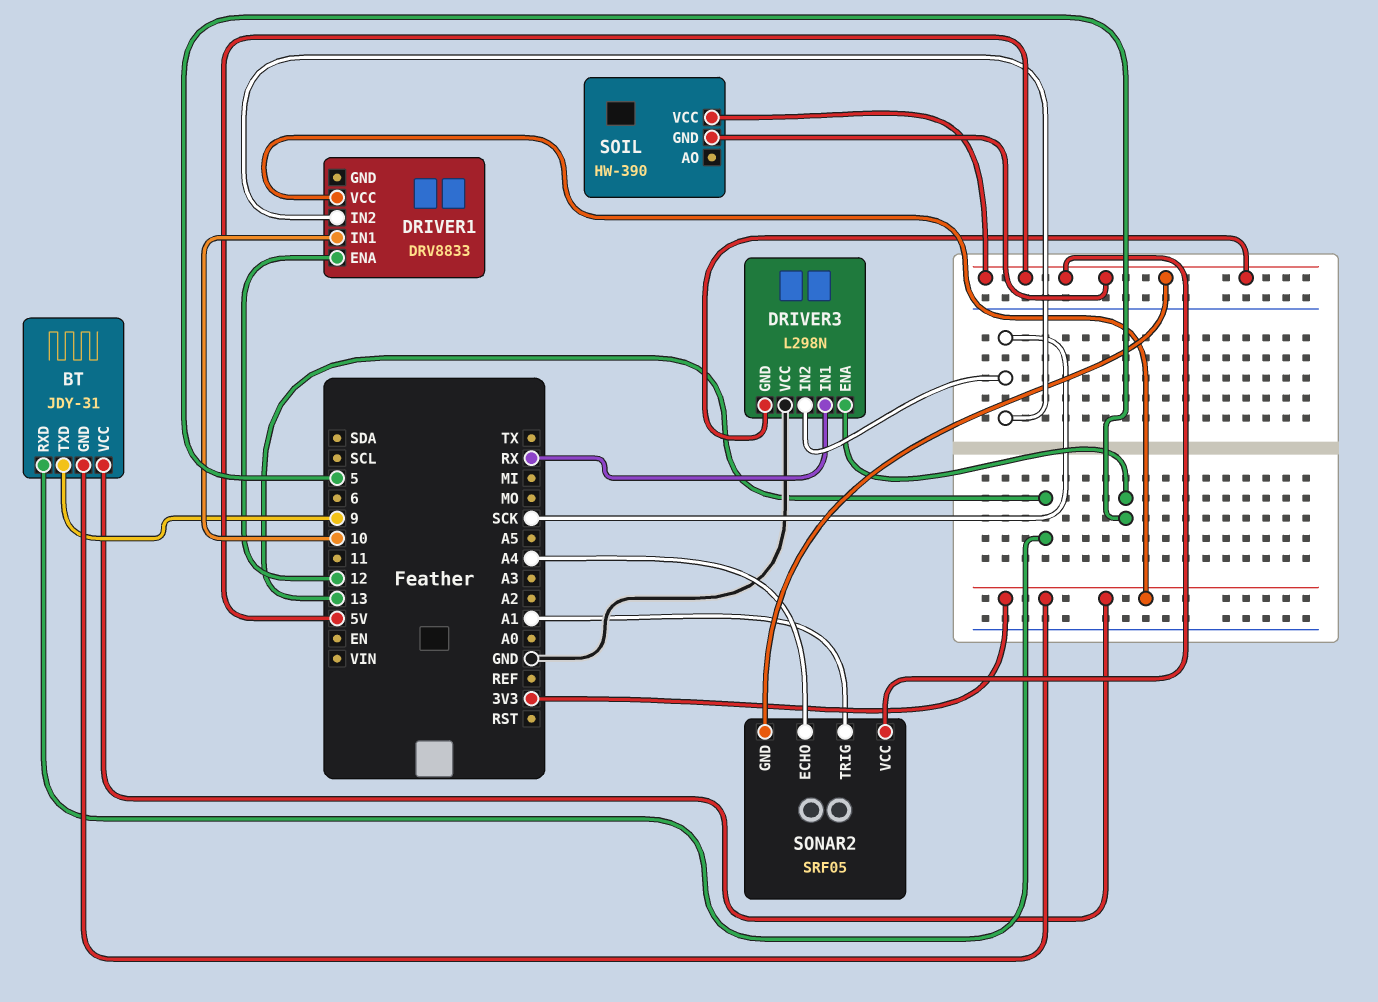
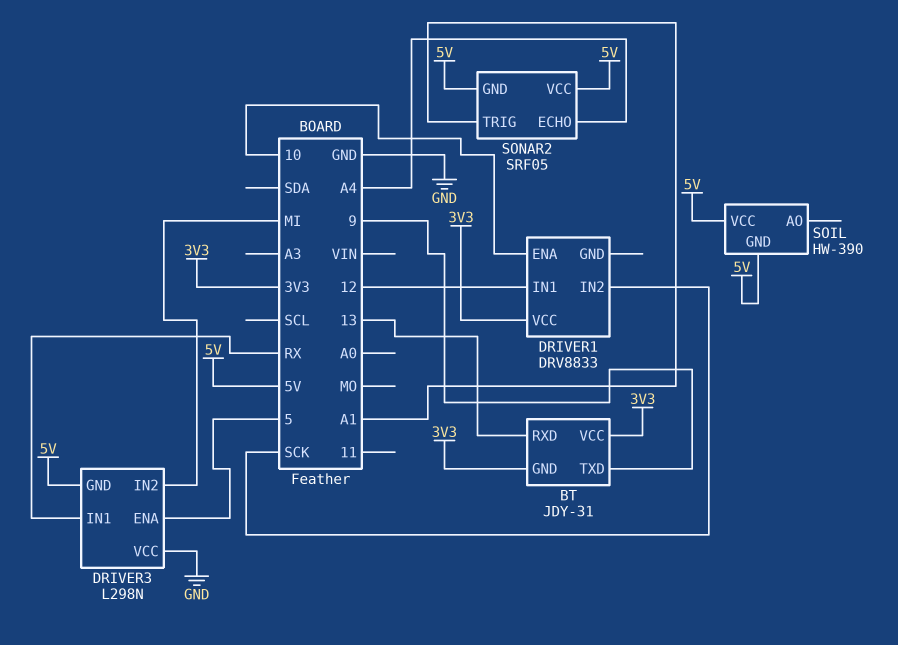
DRIVER1 pin ENA: 12 -> 10
DRIVER1 pin IN1: 10 -> 12
DRIVER3 pin IN2: SCK -> MI

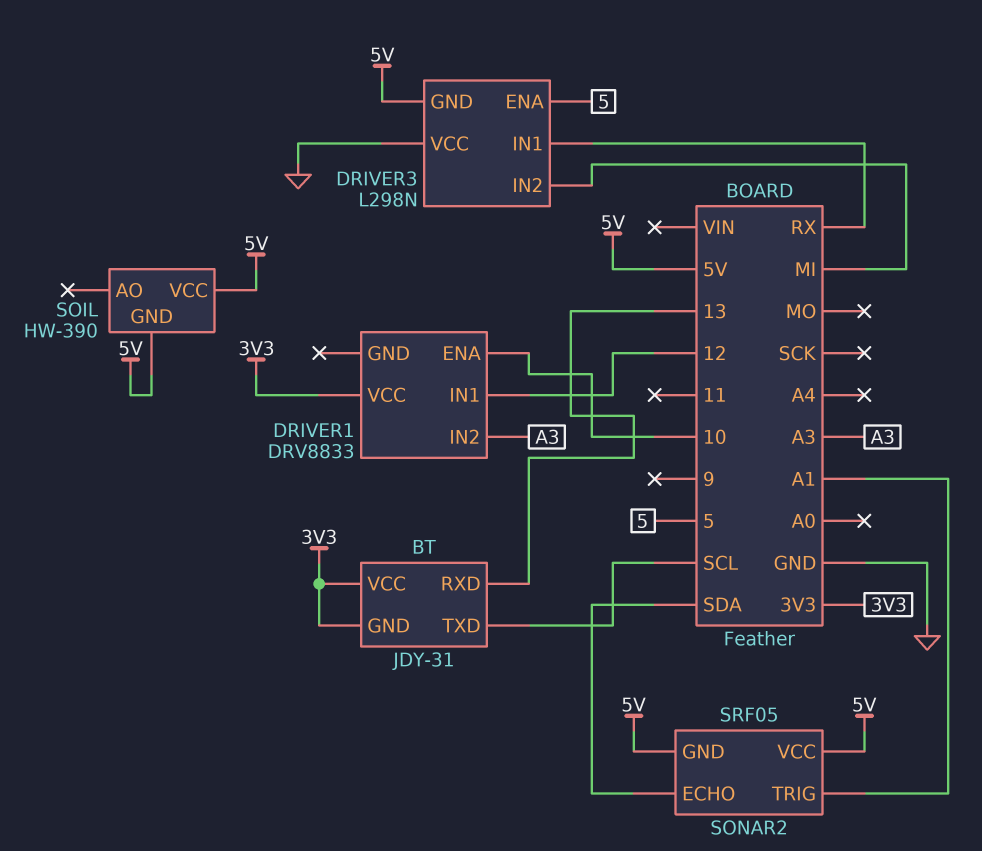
BT pin TXD: 9 -> SCL
DRIVER1 pin IN2: SCK -> A3
SONAR2 pin ECHO: A4 -> SDA

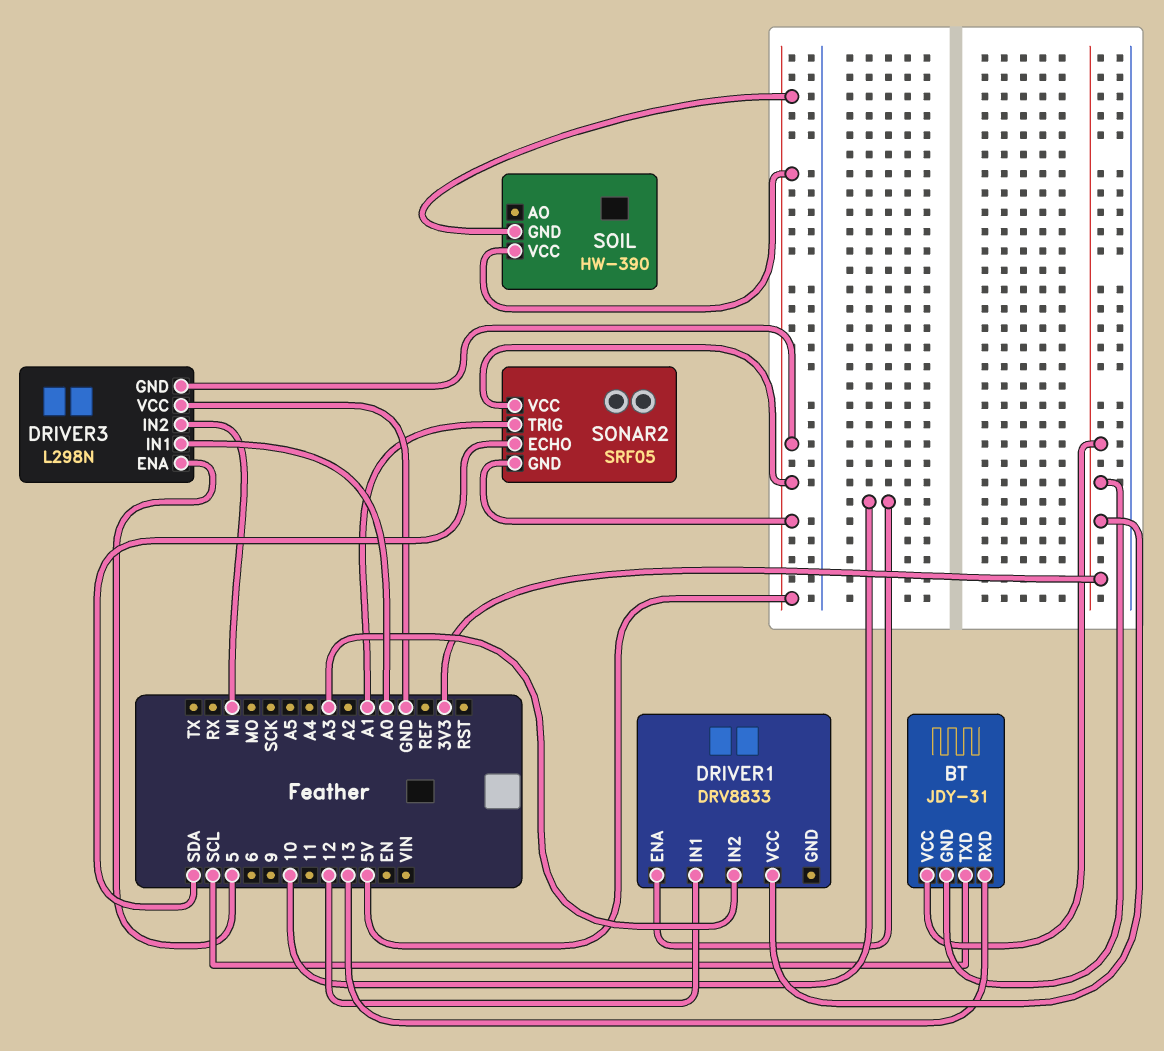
DRIVER3 pin IN1: RX -> A0

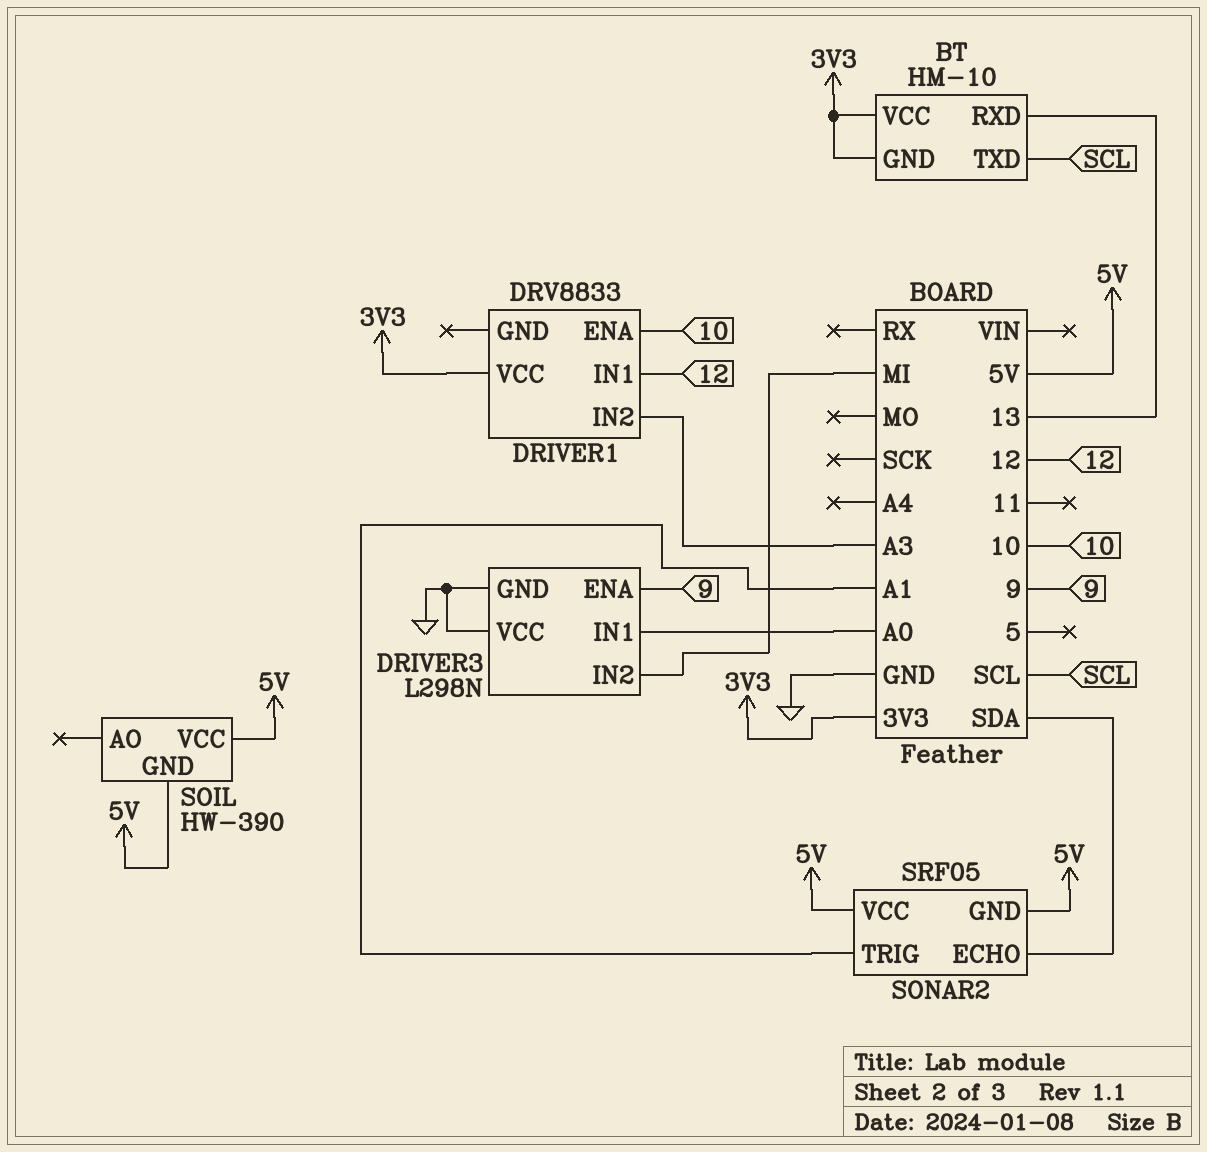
BT: JDY-31 -> HM-10
DRIVER3 pin ENA: 5 -> 9
DRIVER3 pin GND: 5V -> GND

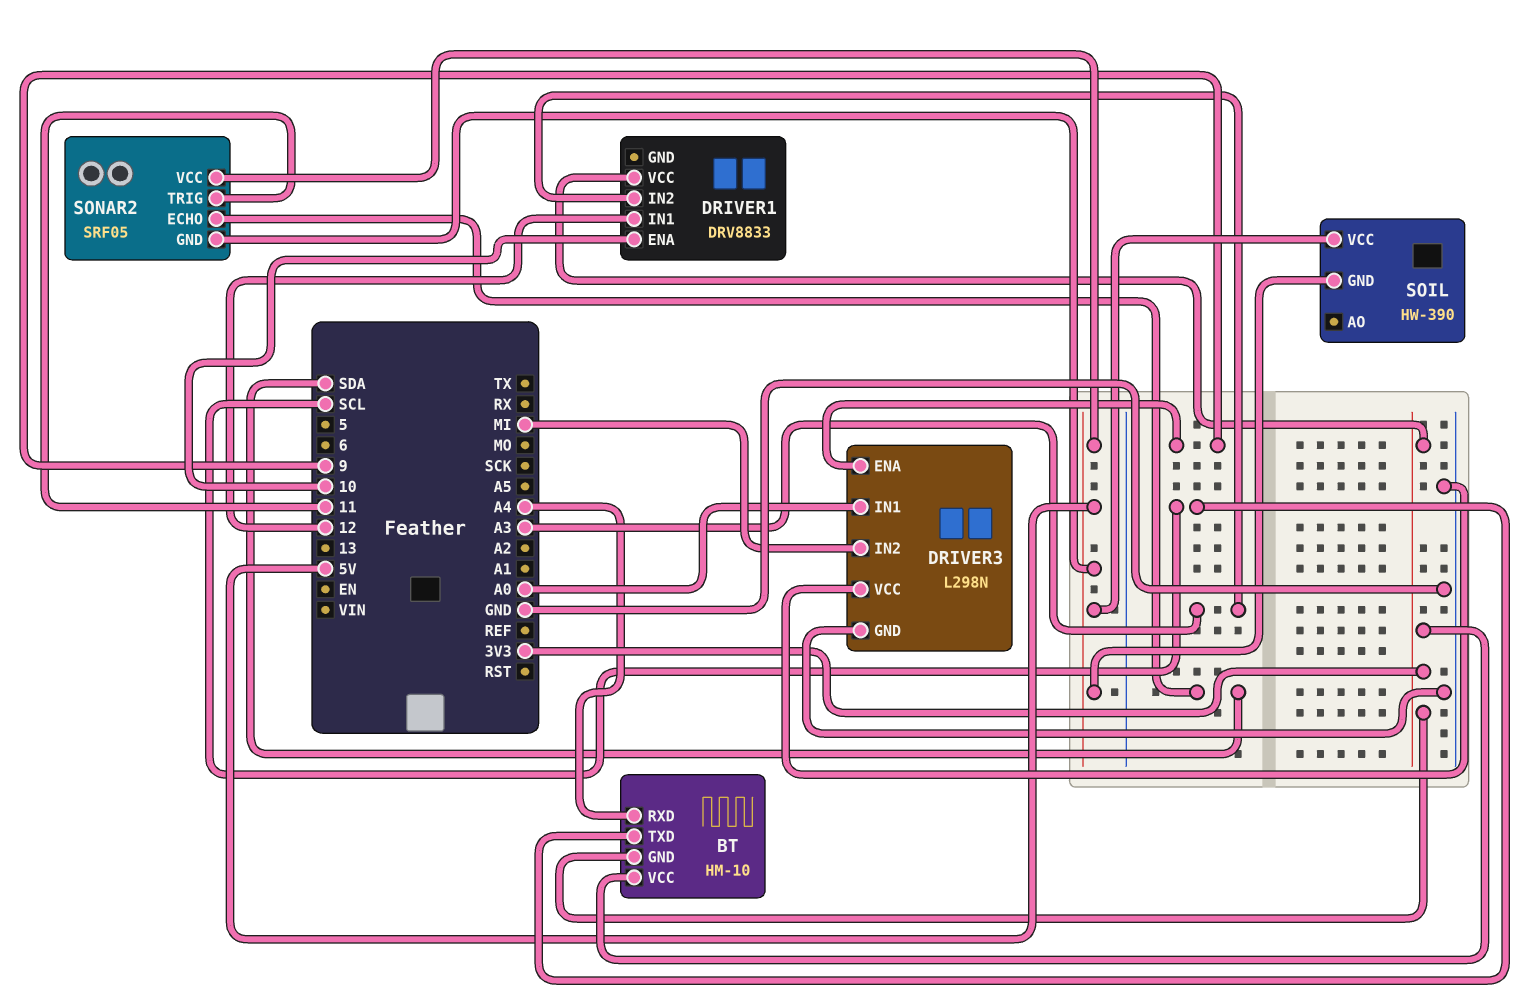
BT pin RXD: 13 -> A4
SONAR2 pin TRIG: A1 -> 11

